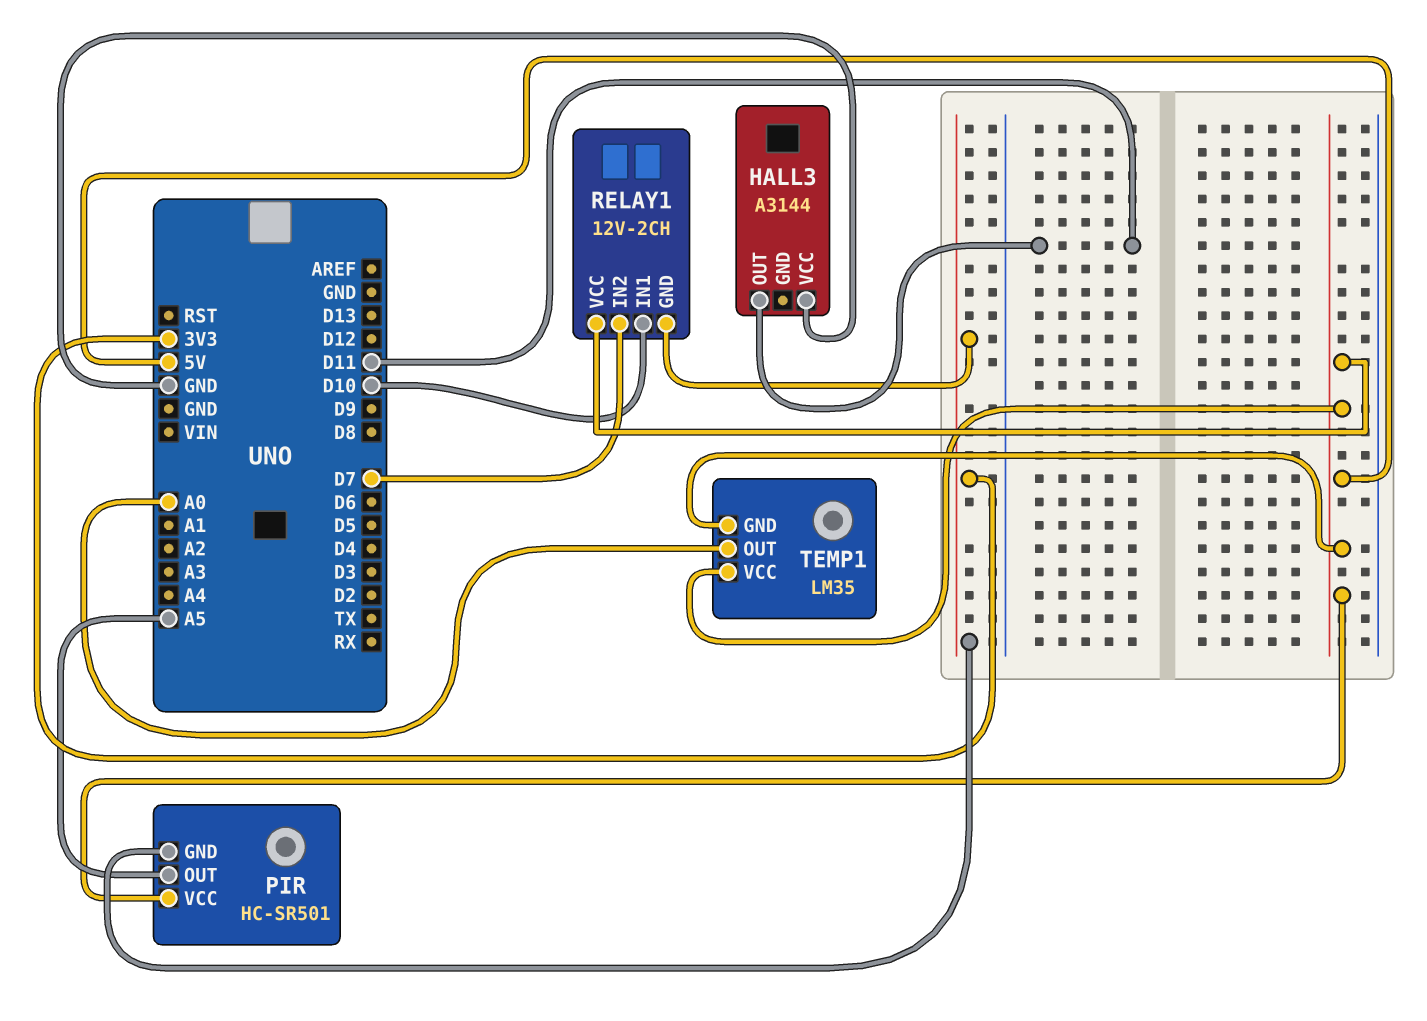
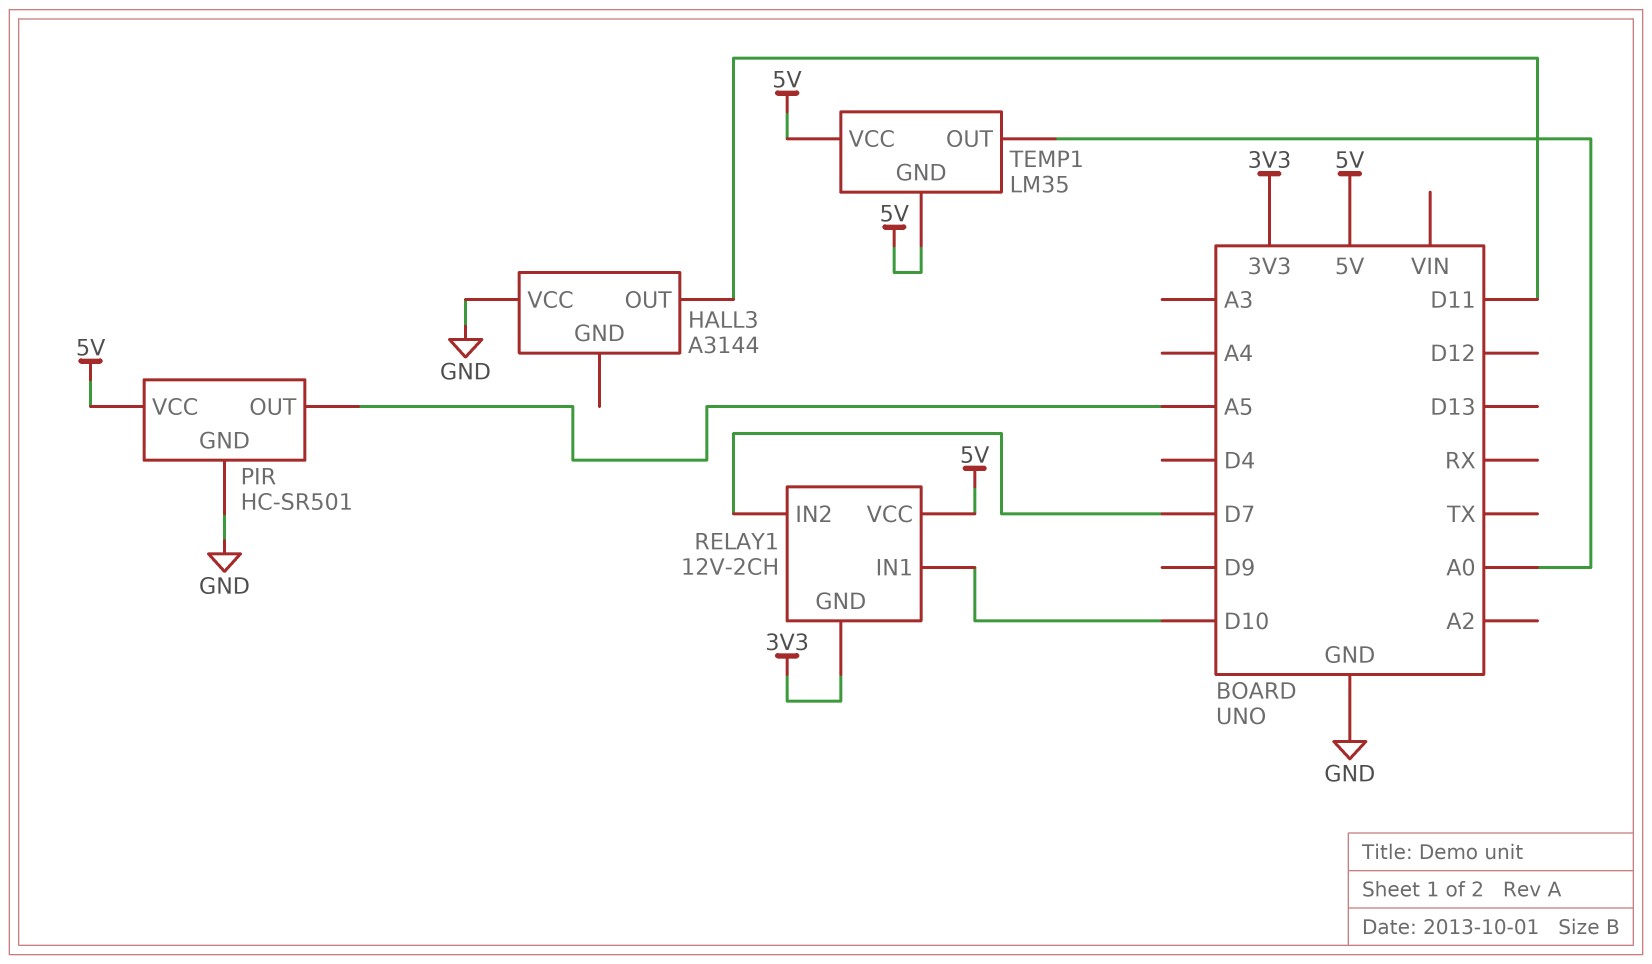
PIR pin GND: 3V3 -> GND

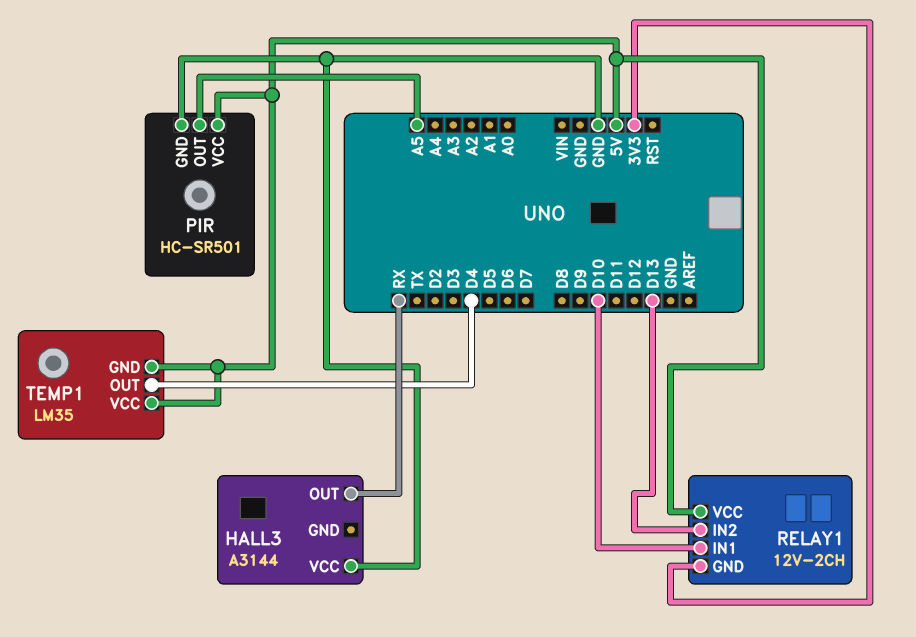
HALL3 pin OUT: D11 -> RX
RELAY1 pin IN2: D7 -> D13
TEMP1 pin OUT: A0 -> D4

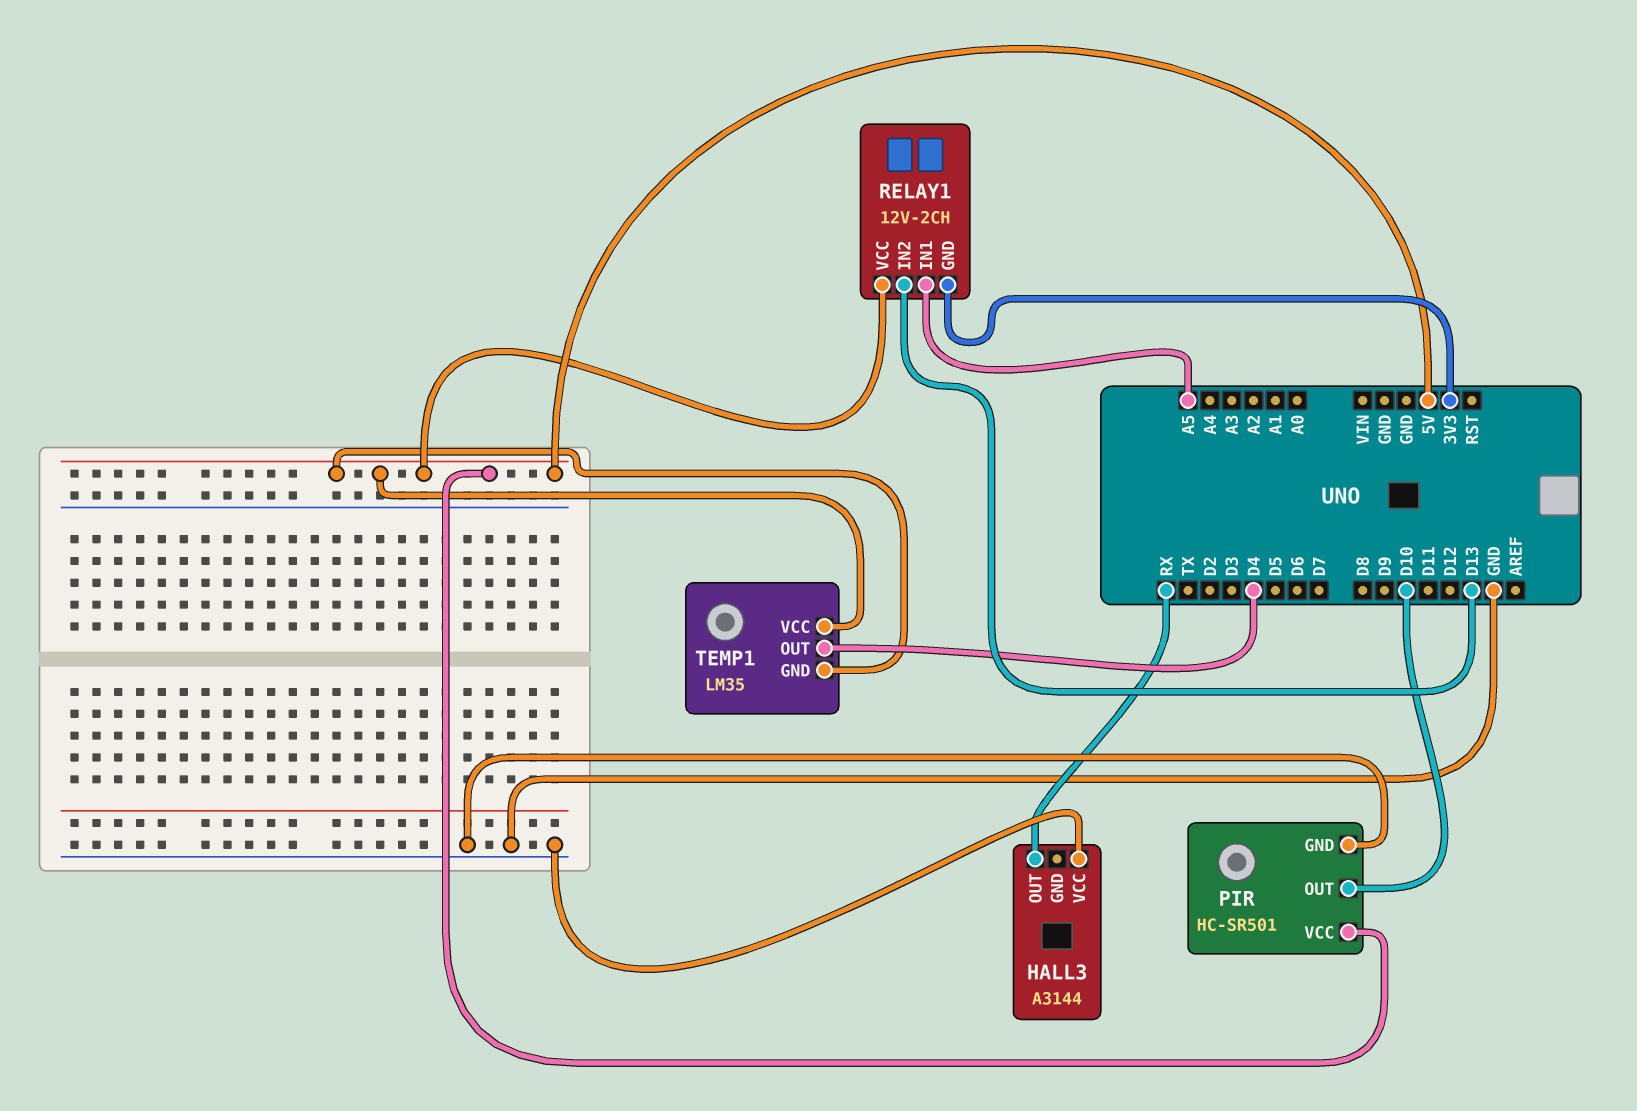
PIR pin OUT: A5 -> D10
RELAY1 pin IN1: D10 -> A5

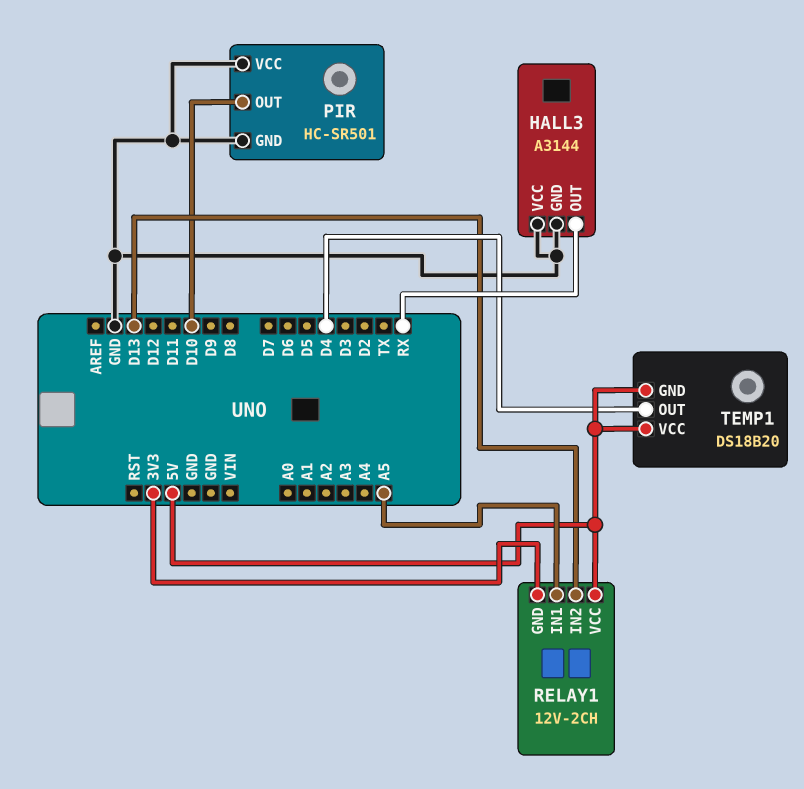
HALL3 pin GND: none -> GND
PIR pin VCC: 5V -> GND
TEMP1: LM35 -> DS18B20

